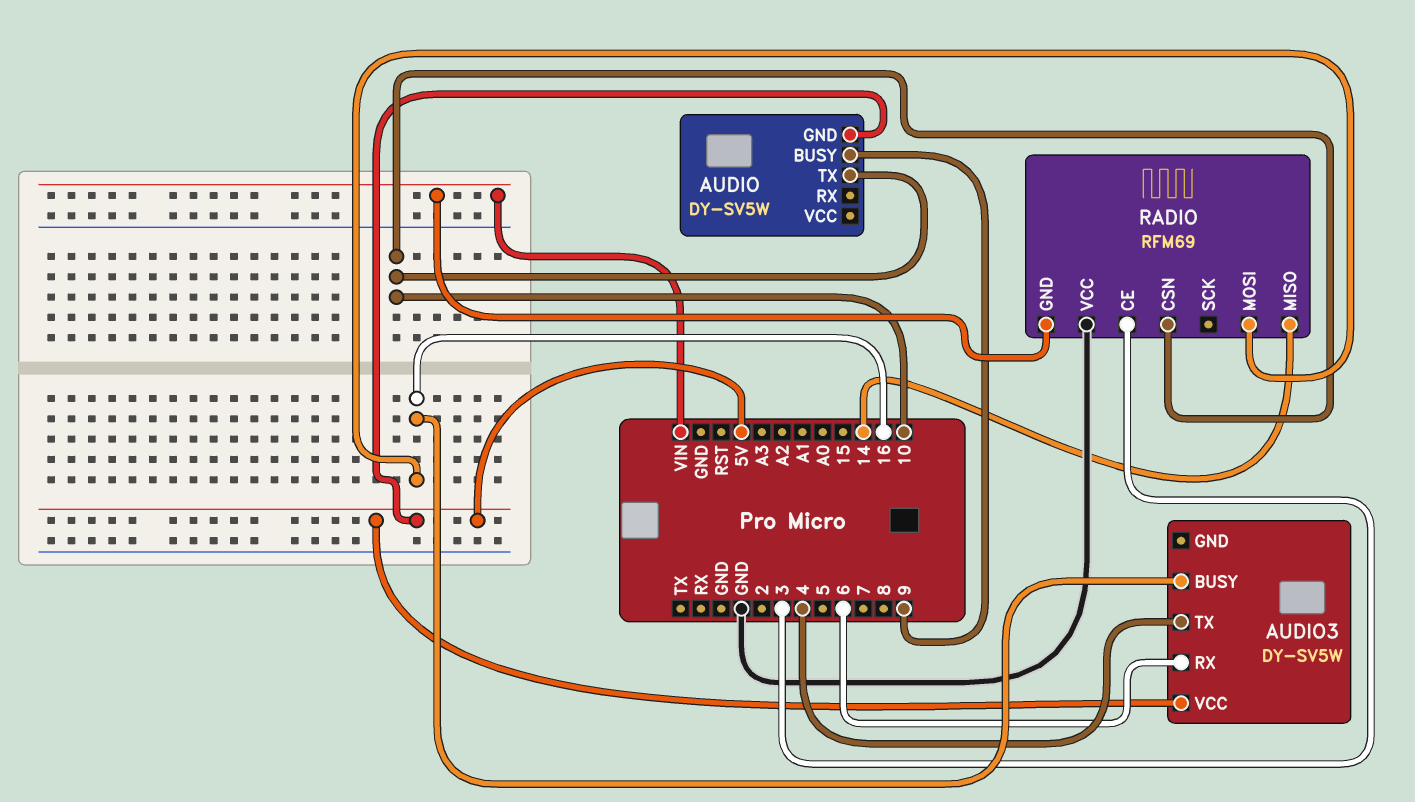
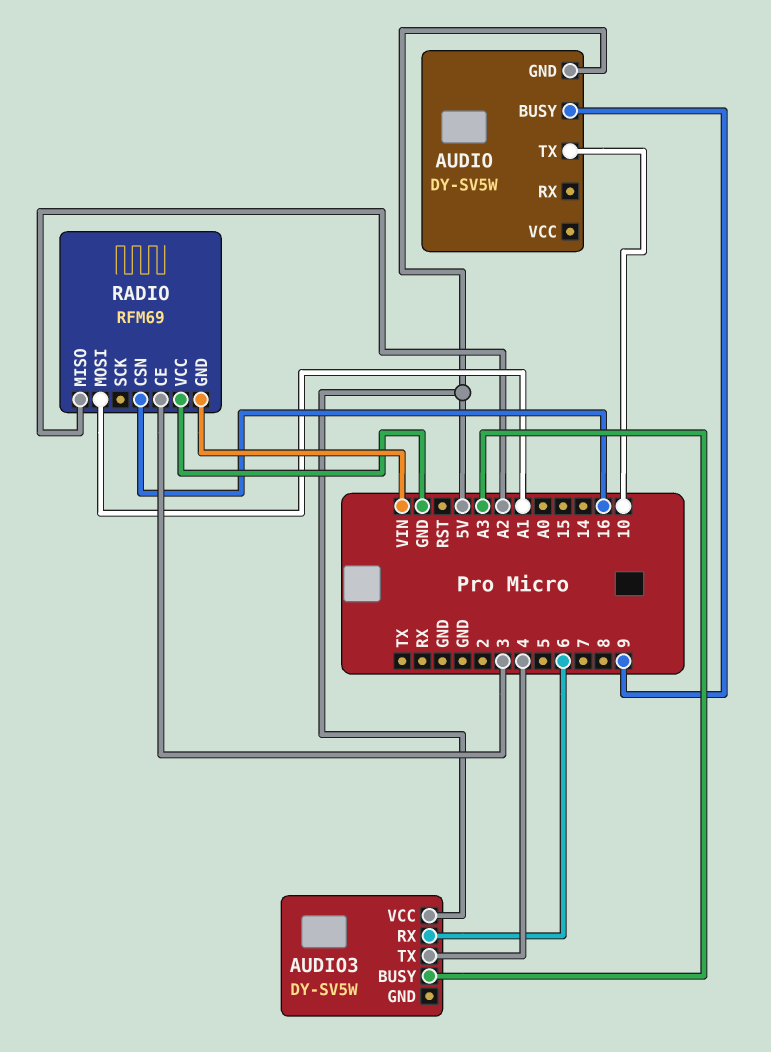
AUDIO3 pin BUSY: 16 -> A3
RADIO pin CSN: 10 -> 16
RADIO pin MISO: 14 -> A2
RADIO pin MOSI: 16 -> A1

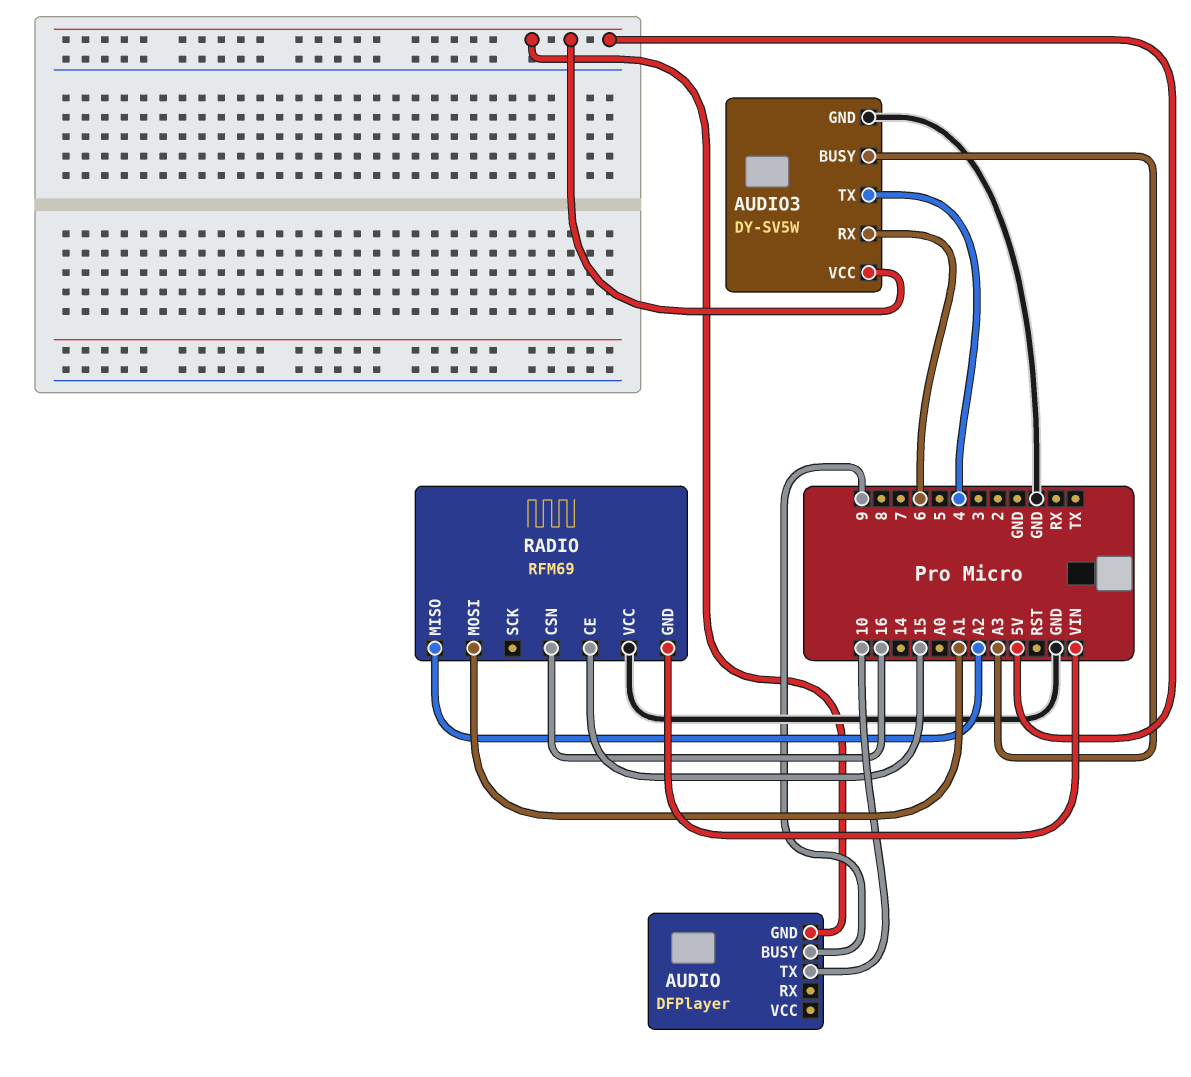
AUDIO: DY-SV5W -> DFPlayer
AUDIO3 pin GND: none -> GND
RADIO pin CE: 3 -> 15

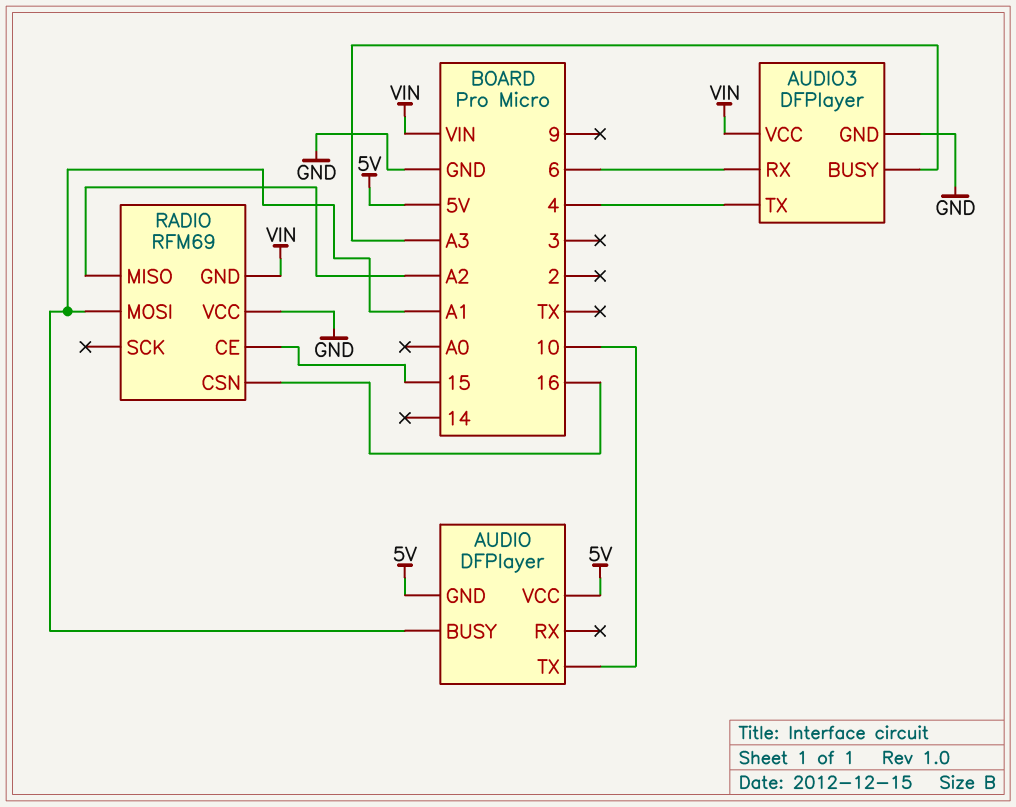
AUDIO pin BUSY: 9 -> A1
AUDIO pin VCC: none -> 5V
AUDIO3: DY-SV5W -> DFPlayer
AUDIO3 pin VCC: 5V -> VIN

